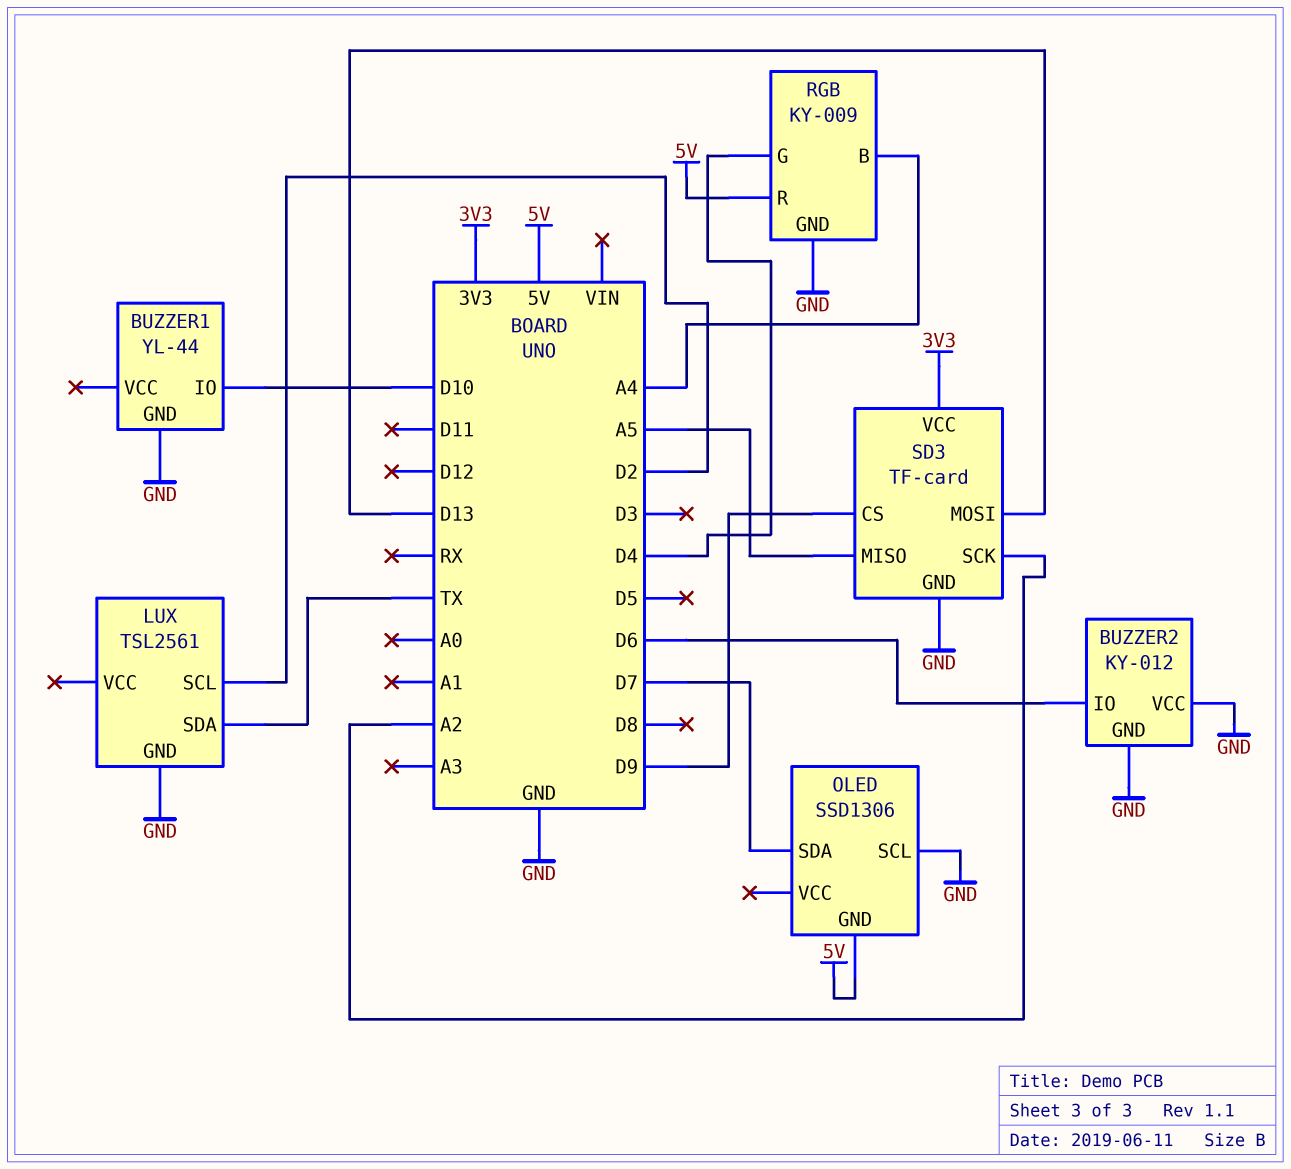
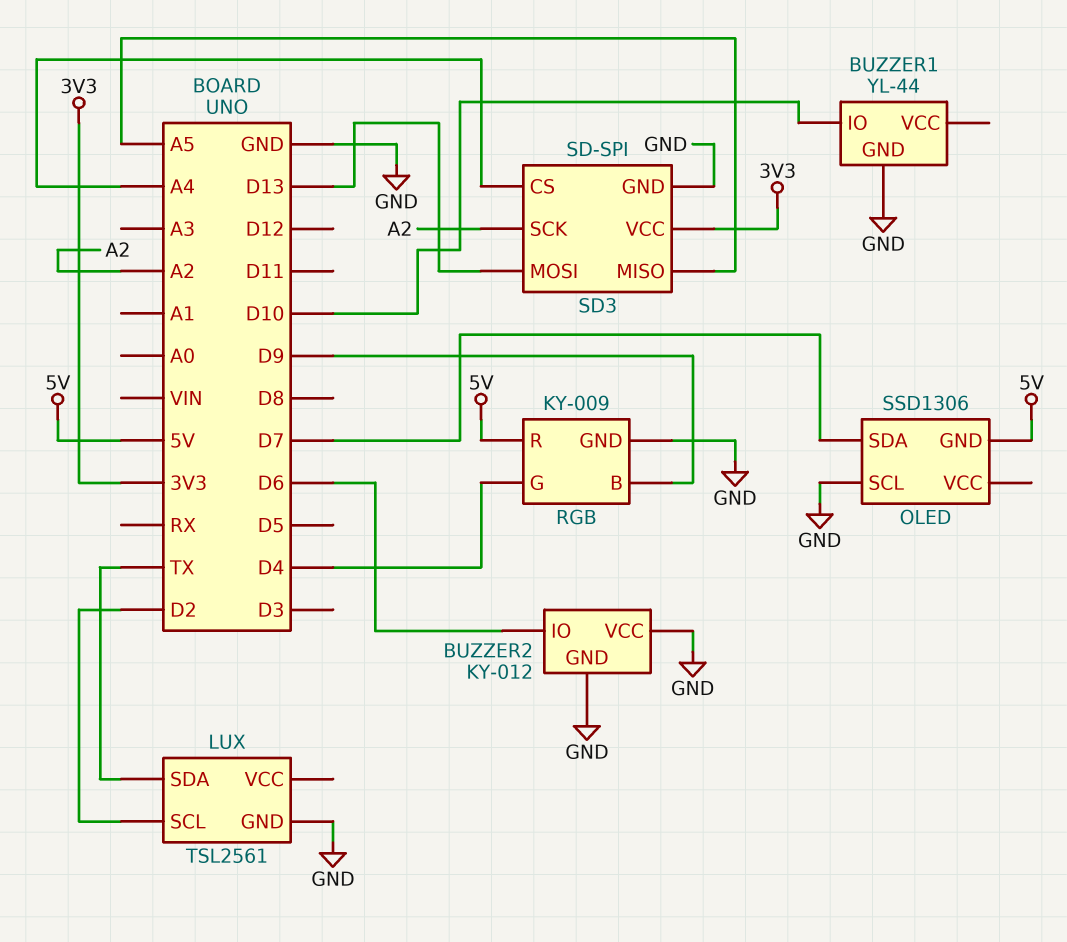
RGB pin B: A4 -> D9
SD3: TF-card -> SD-SPI
SD3 pin CS: D9 -> A4

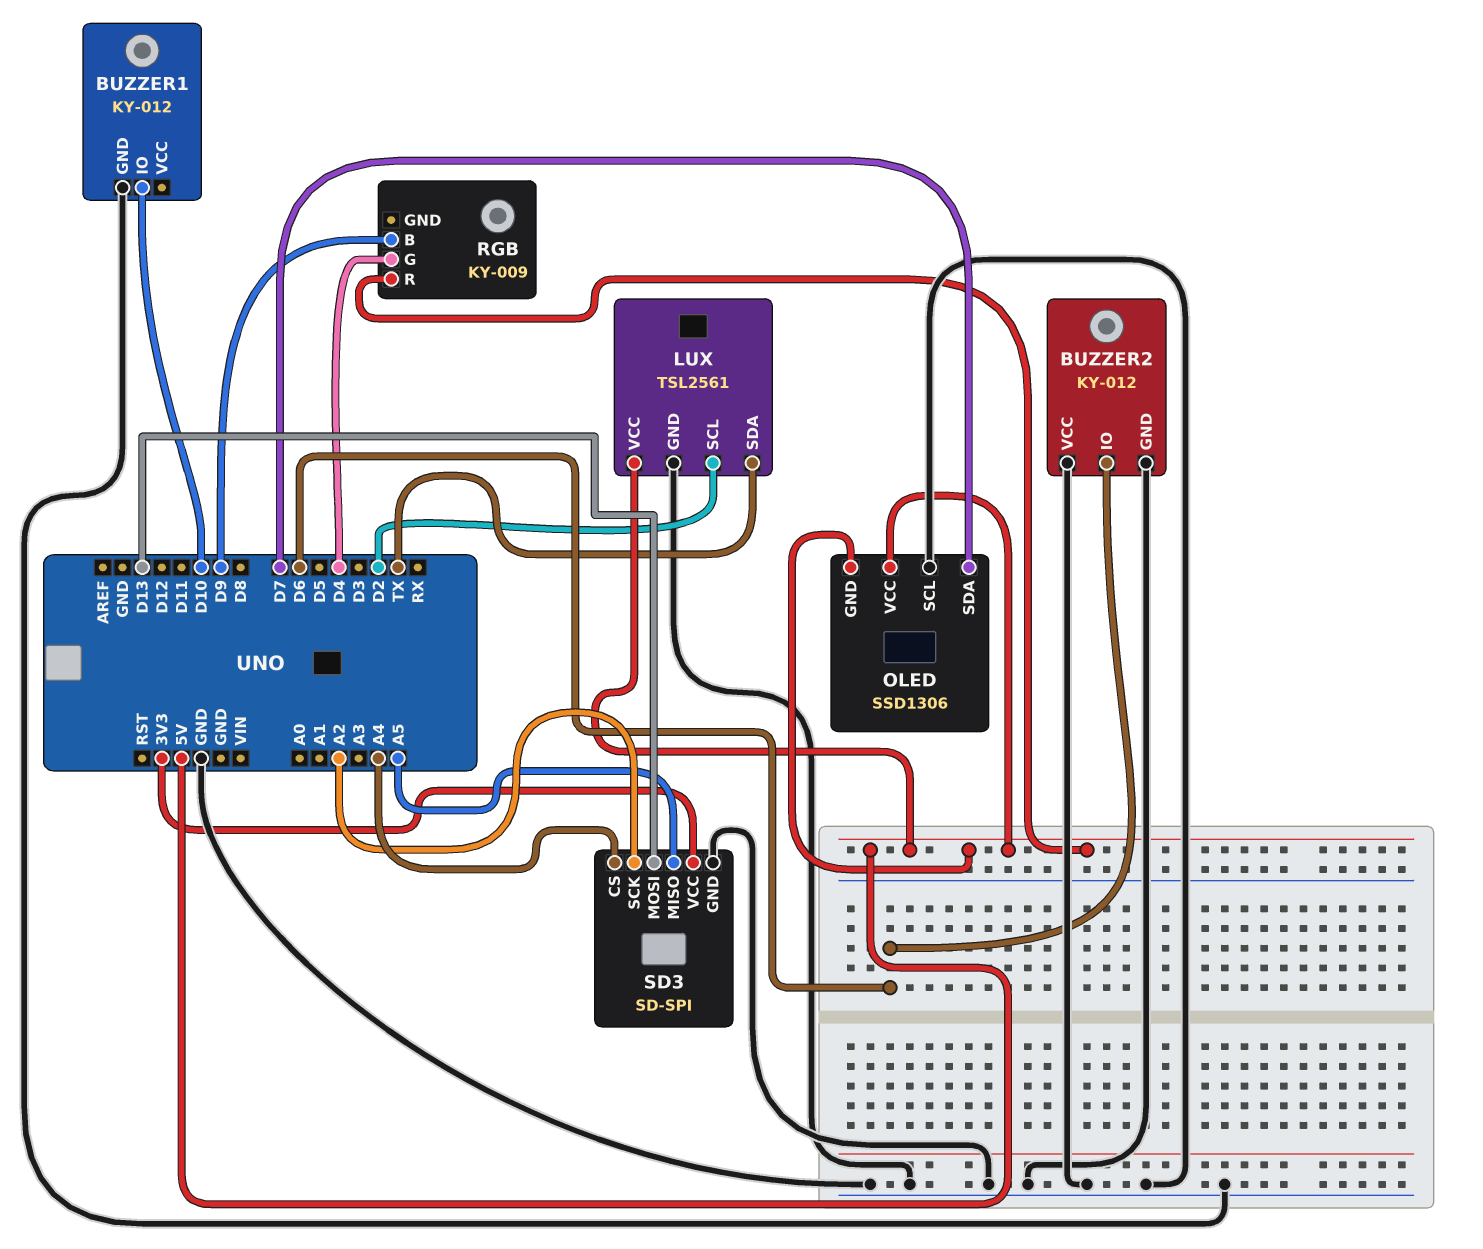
BUZZER1: YL-44 -> KY-012
LUX pin VCC: none -> 5V
OLED pin VCC: none -> 5V
RGB pin GND: GND -> none

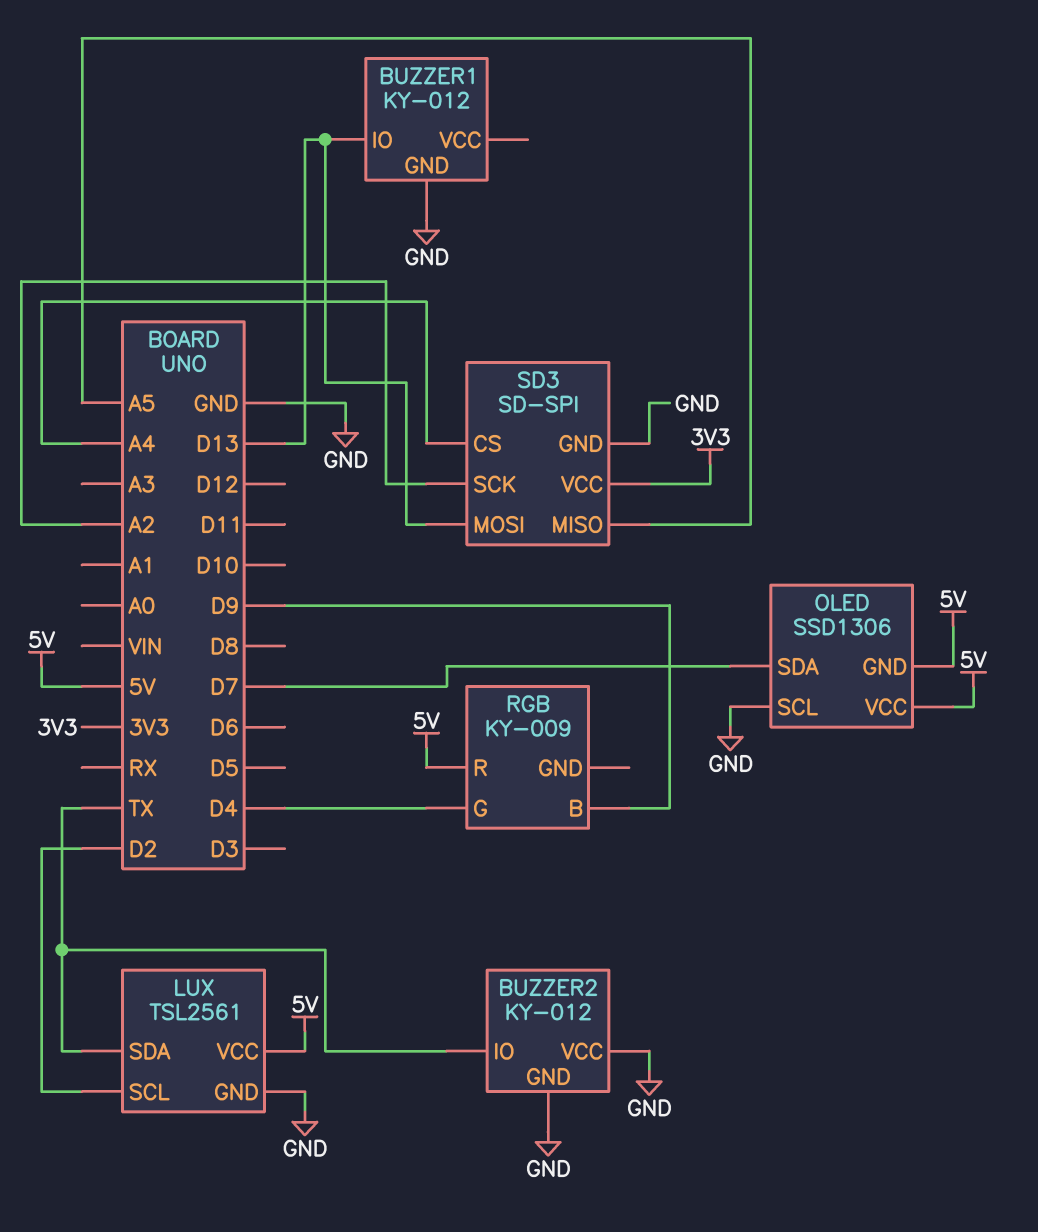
BUZZER1 pin IO: D10 -> D13
BUZZER2 pin IO: D6 -> TX

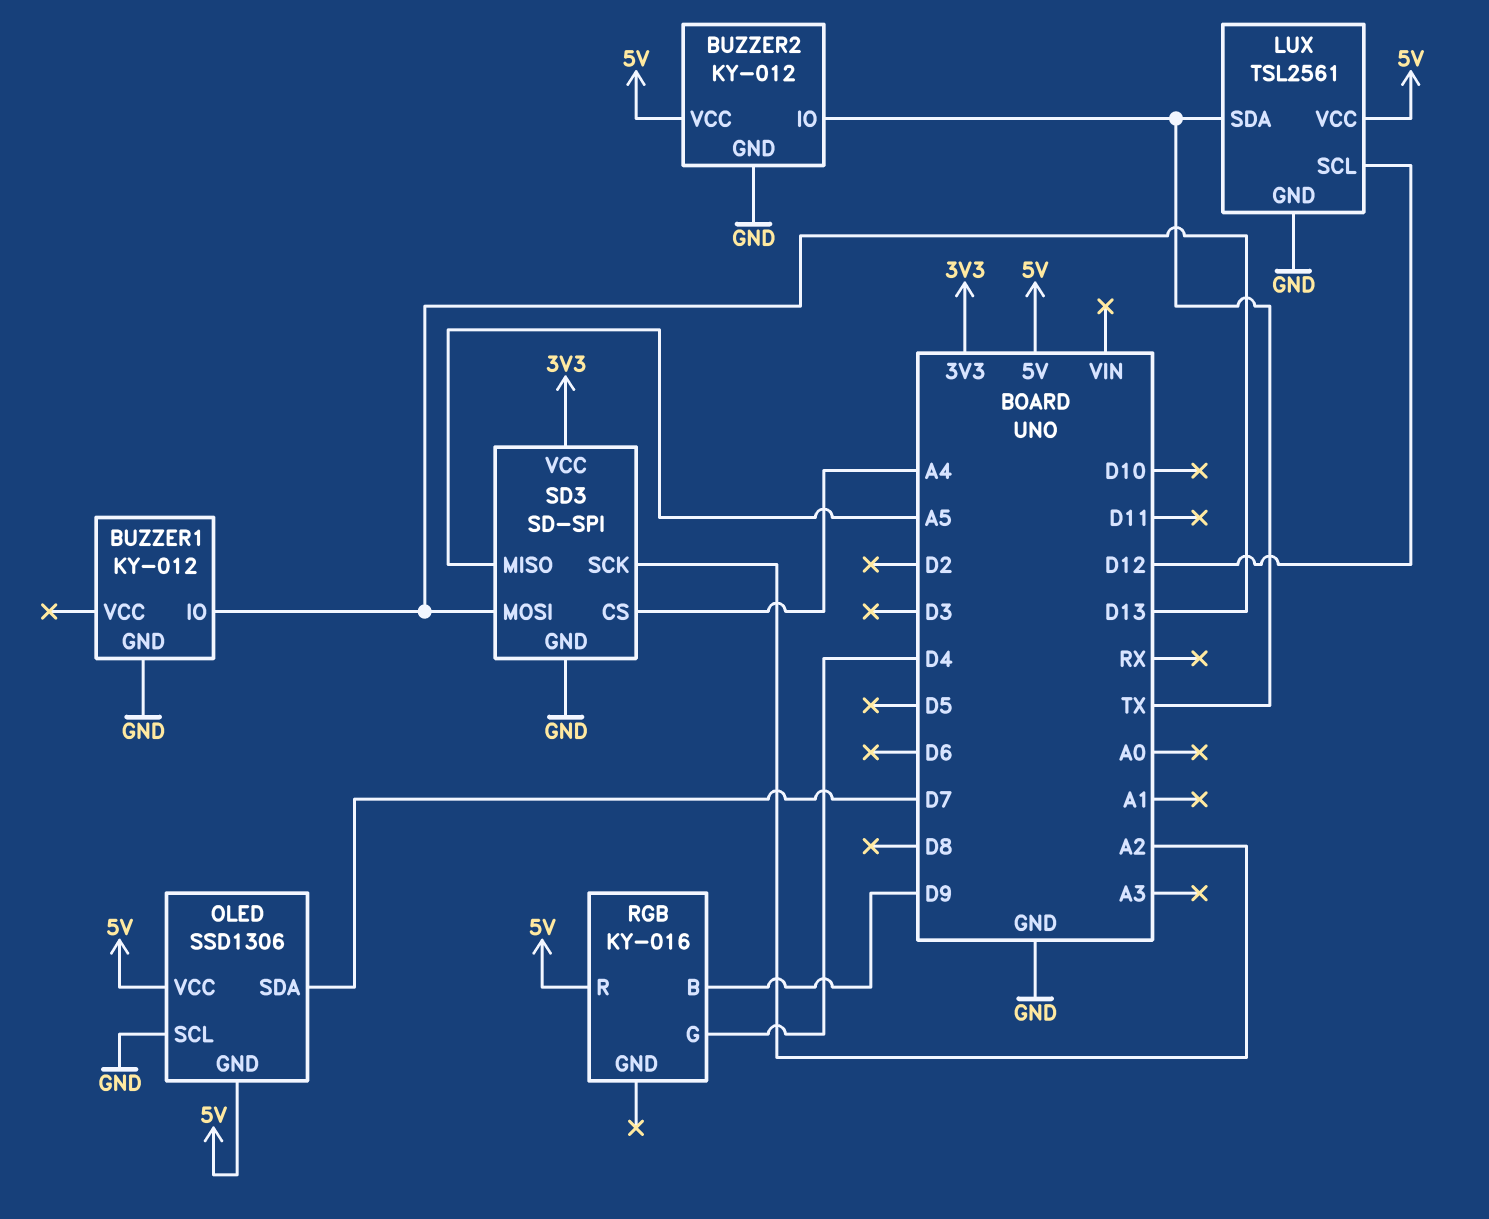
BUZZER2 pin VCC: GND -> 5V
LUX pin SCL: D2 -> D12
RGB: KY-009 -> KY-016

